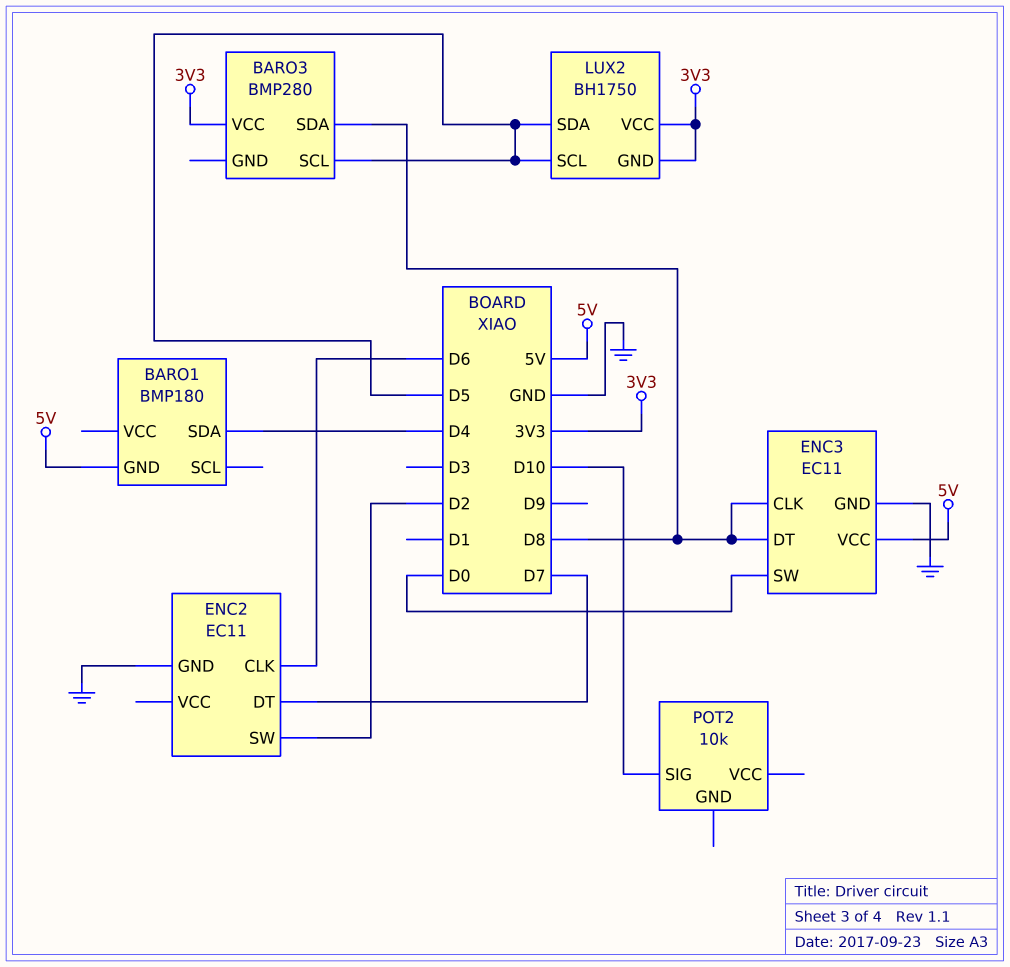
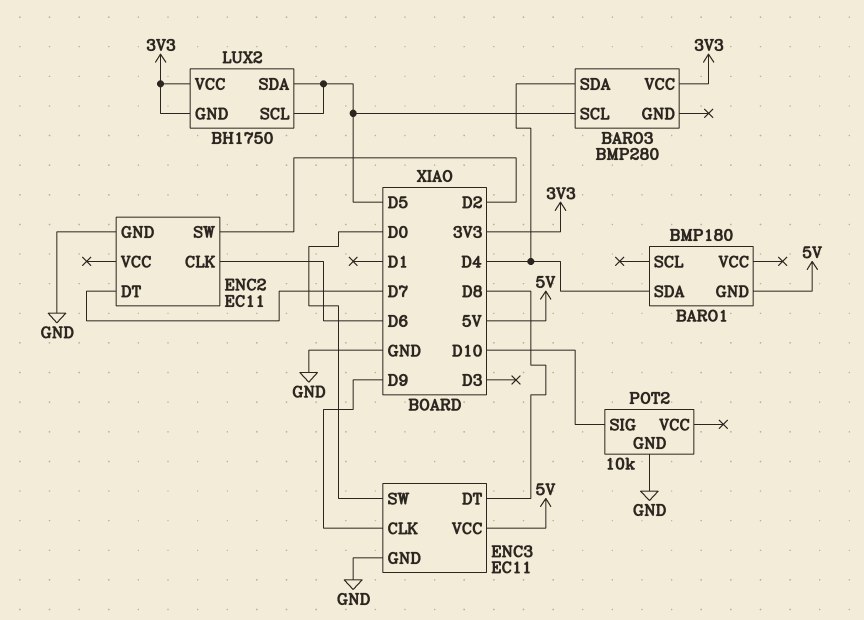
BARO3 pin SDA: D8 -> D4
ENC3 pin CLK: D8 -> D9
POT2 pin GND: none -> GND

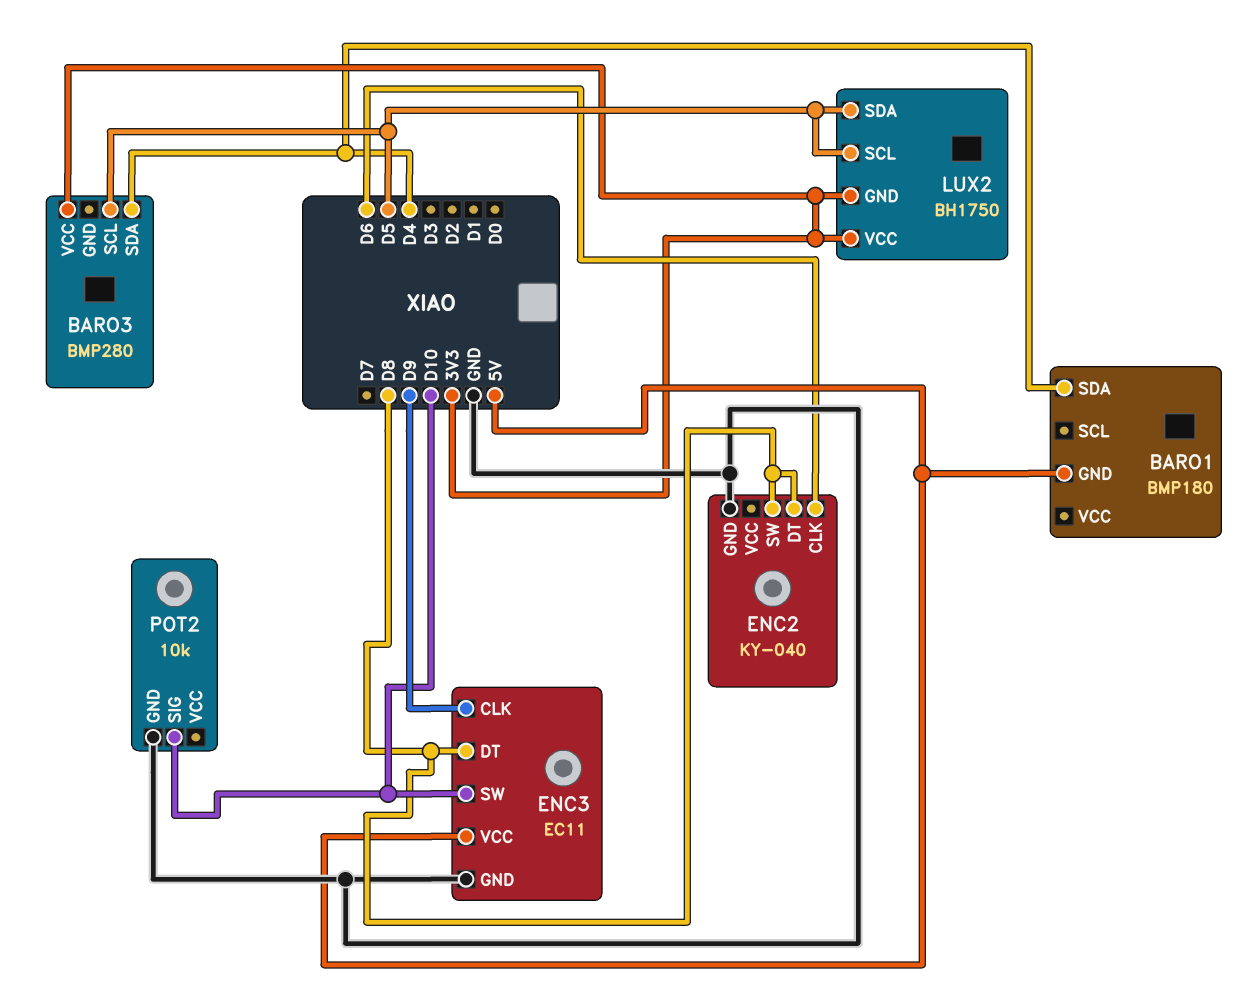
ENC2: EC11 -> KY-040
ENC2 pin DT: D7 -> D8
ENC2 pin SW: D2 -> D8
ENC3 pin SW: D0 -> D10

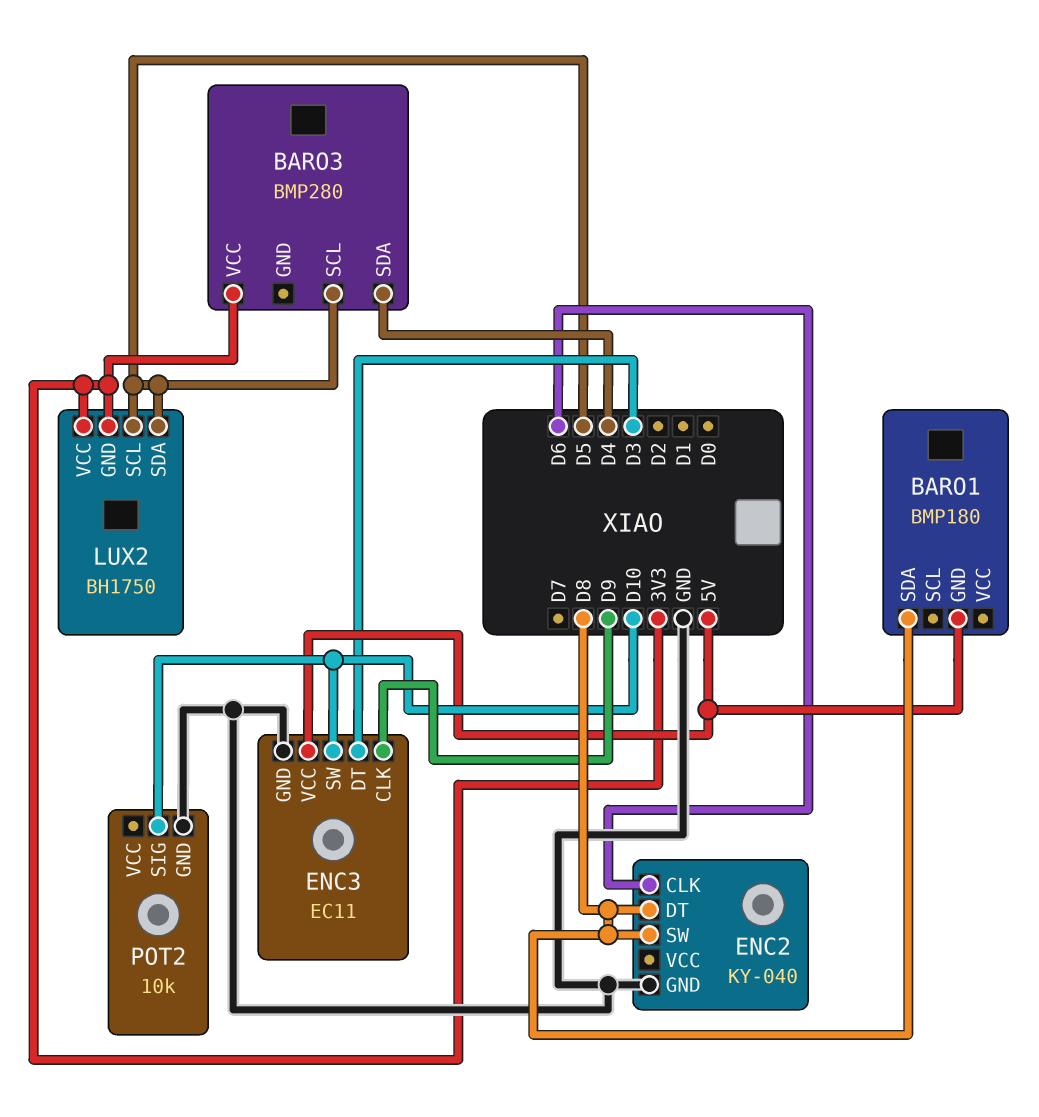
BARO1 pin SDA: D4 -> D8
ENC3 pin DT: D8 -> D3

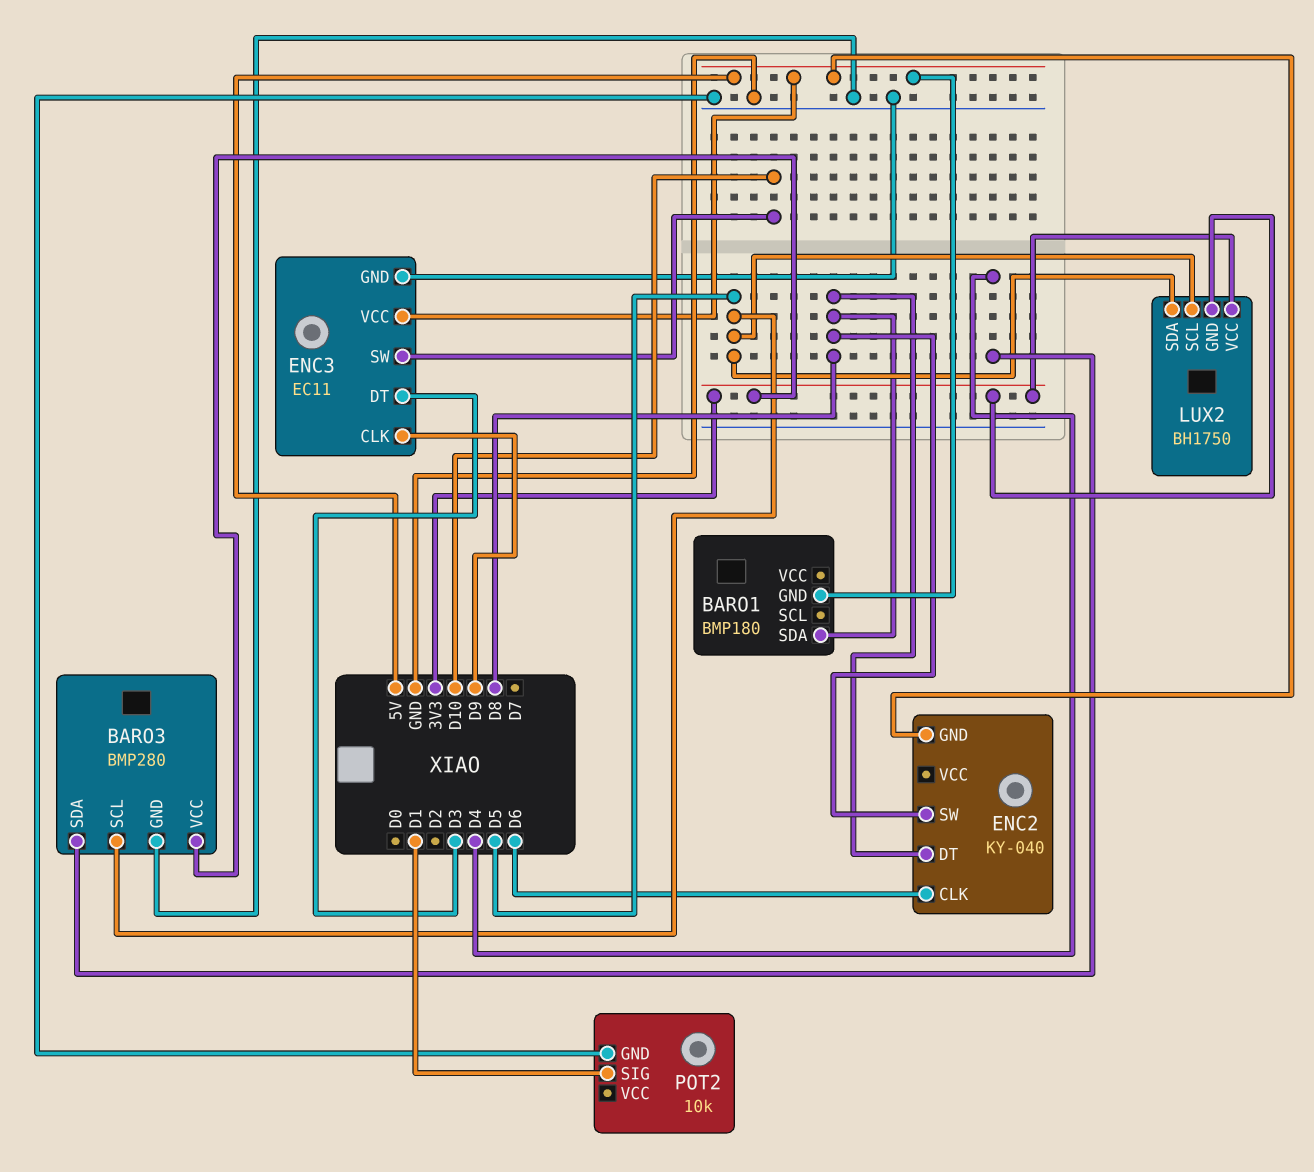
BARO3 pin GND: none -> GND
ENC2 pin GND: GND -> 5V
POT2 pin SIG: D10 -> D1

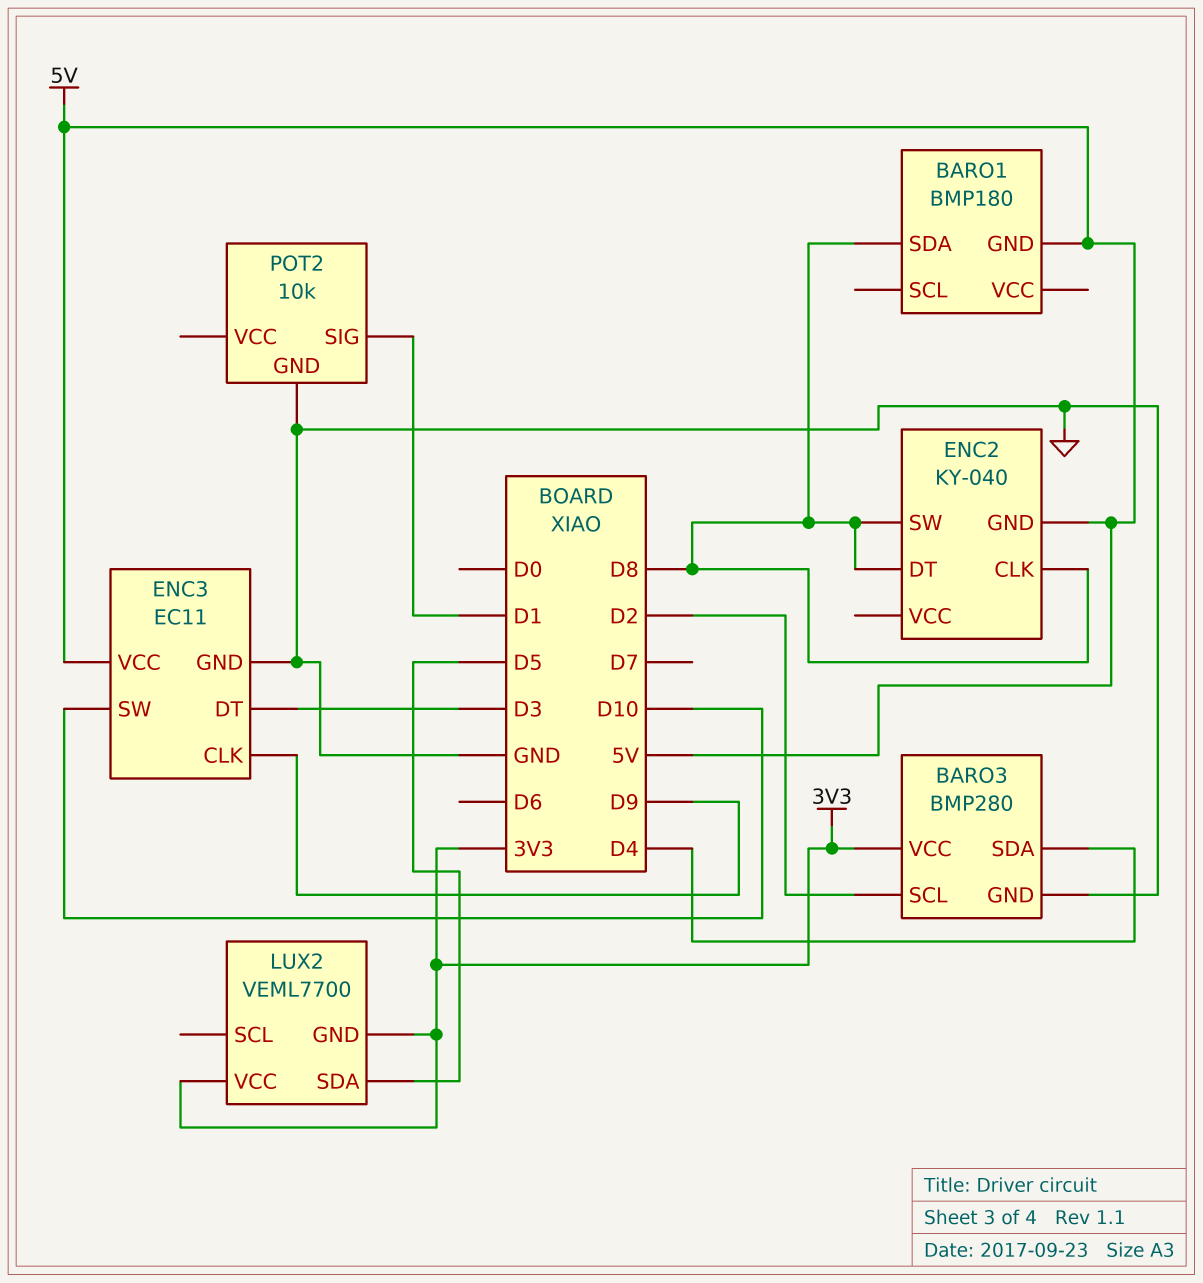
BARO3 pin SCL: D5 -> D2
ENC2 pin CLK: D6 -> D8
LUX2: BH1750 -> VEML7700
LUX2 pin SCL: D5 -> none

